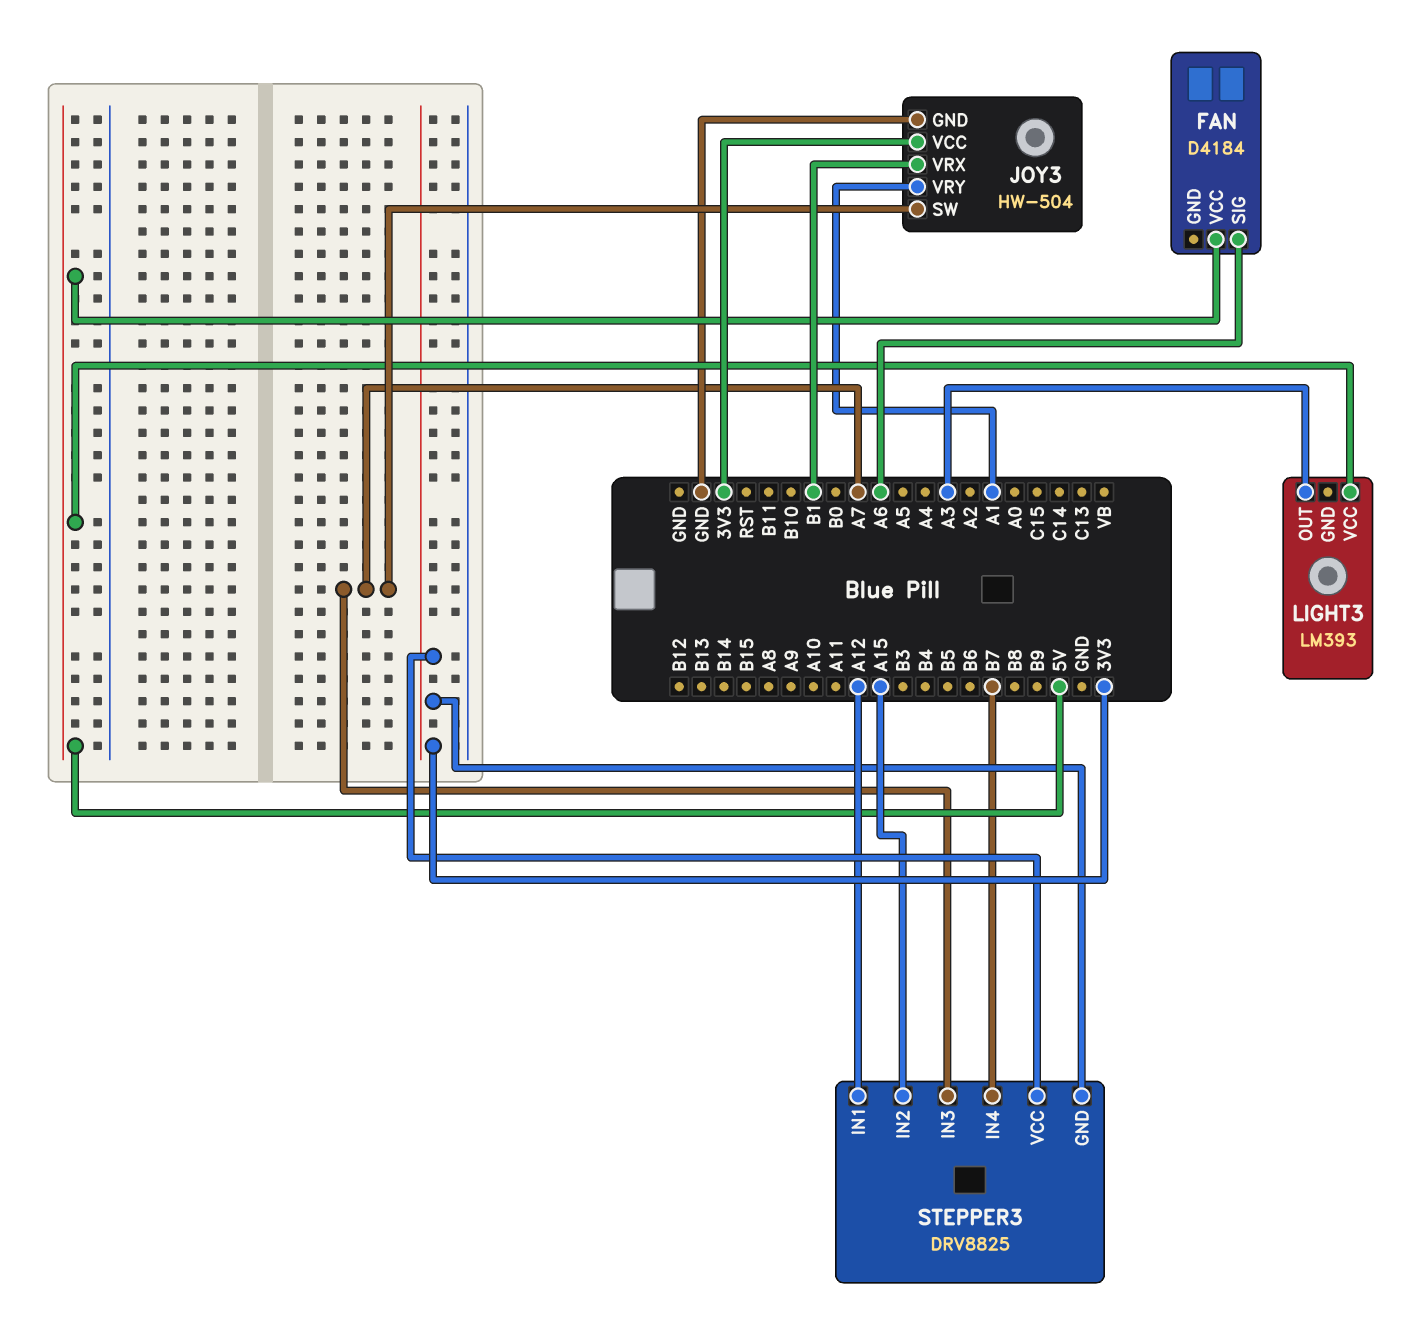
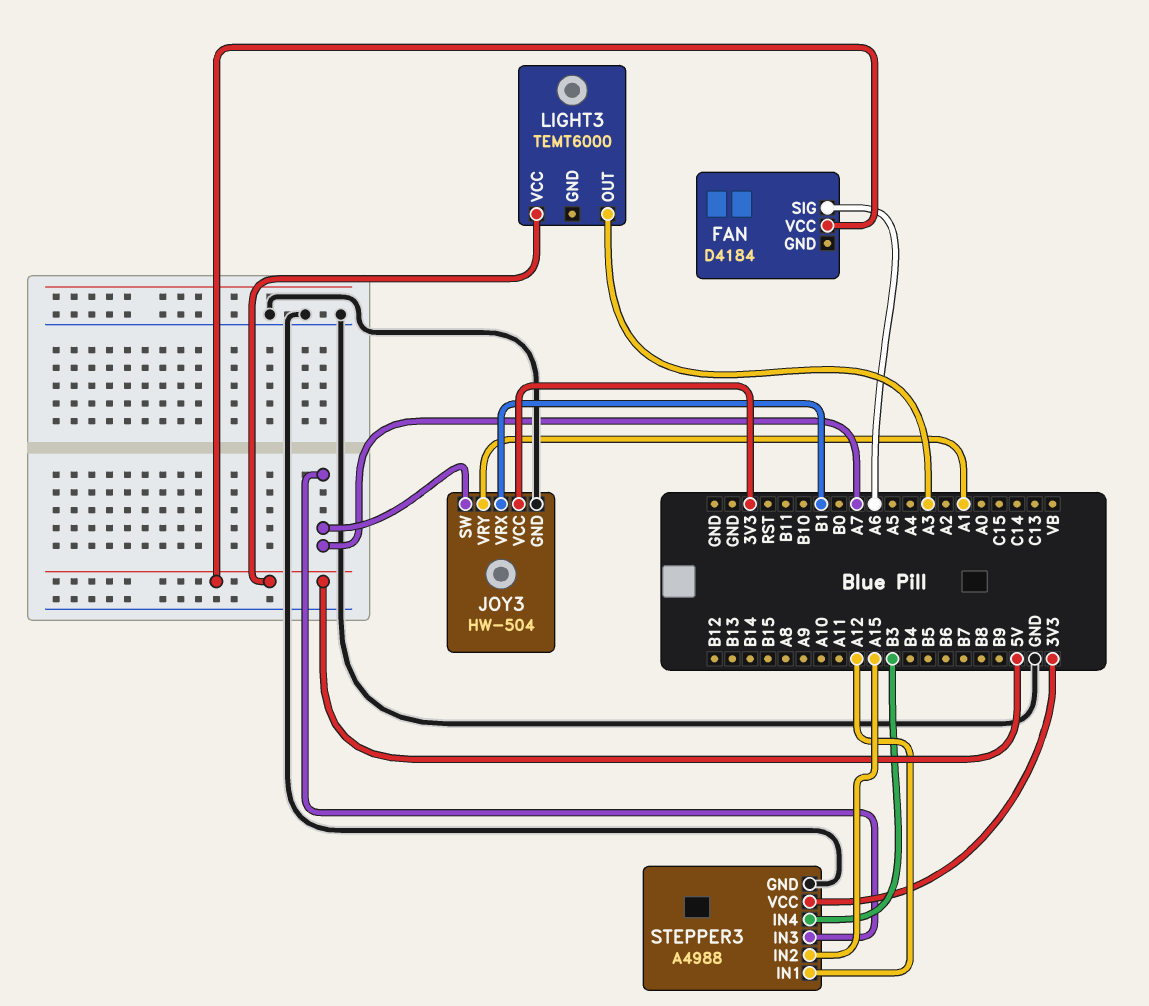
LIGHT3: LM393 -> TEMT6000
STEPPER3: DRV8825 -> A4988
STEPPER3 pin GND: 3V3 -> GND
STEPPER3 pin IN4: B7 -> B3

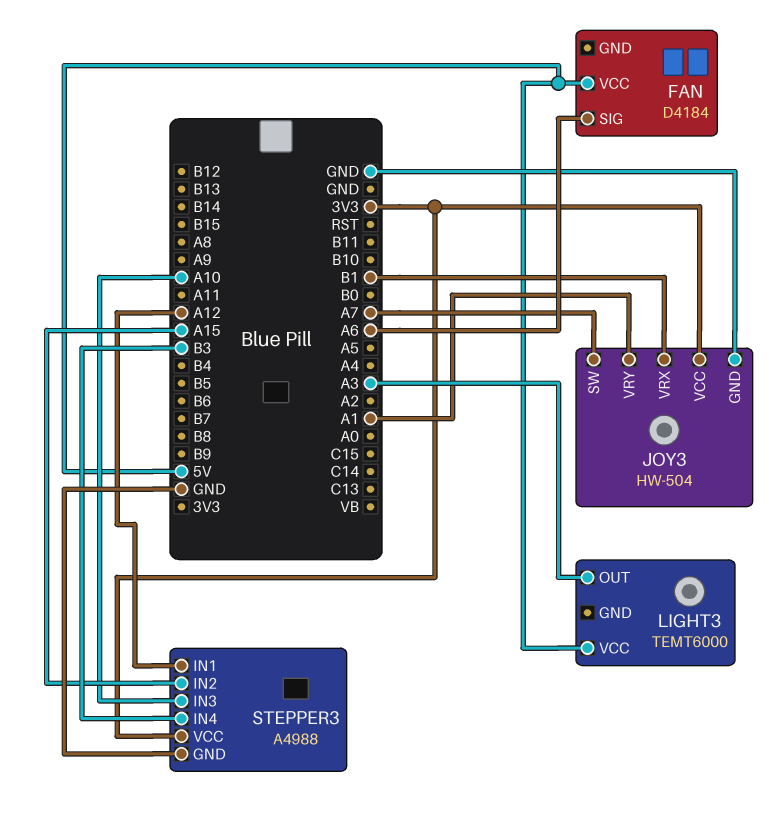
STEPPER3 pin IN3: A7 -> A10

